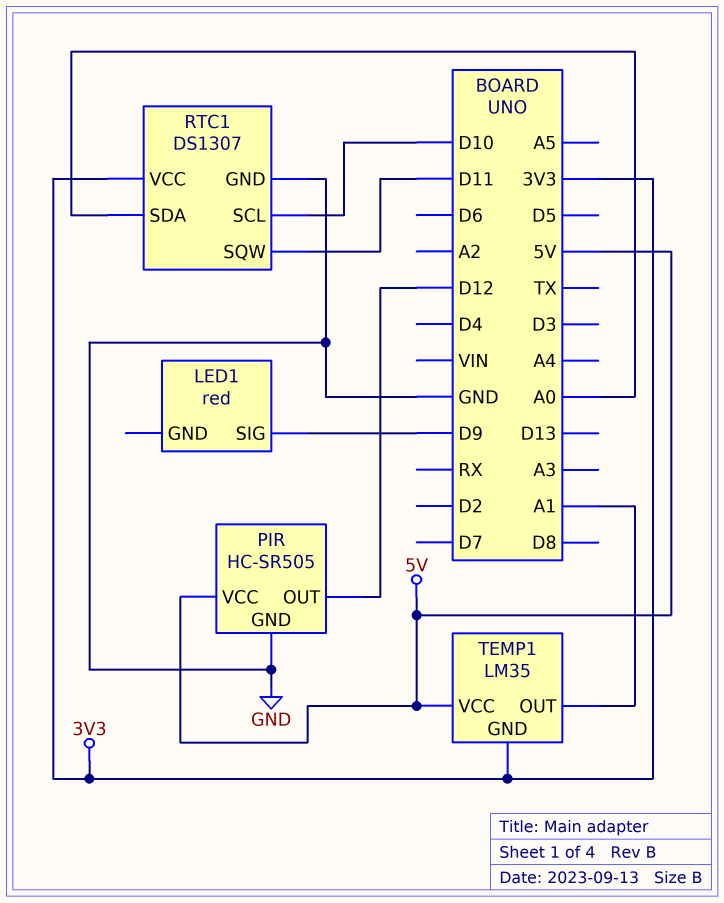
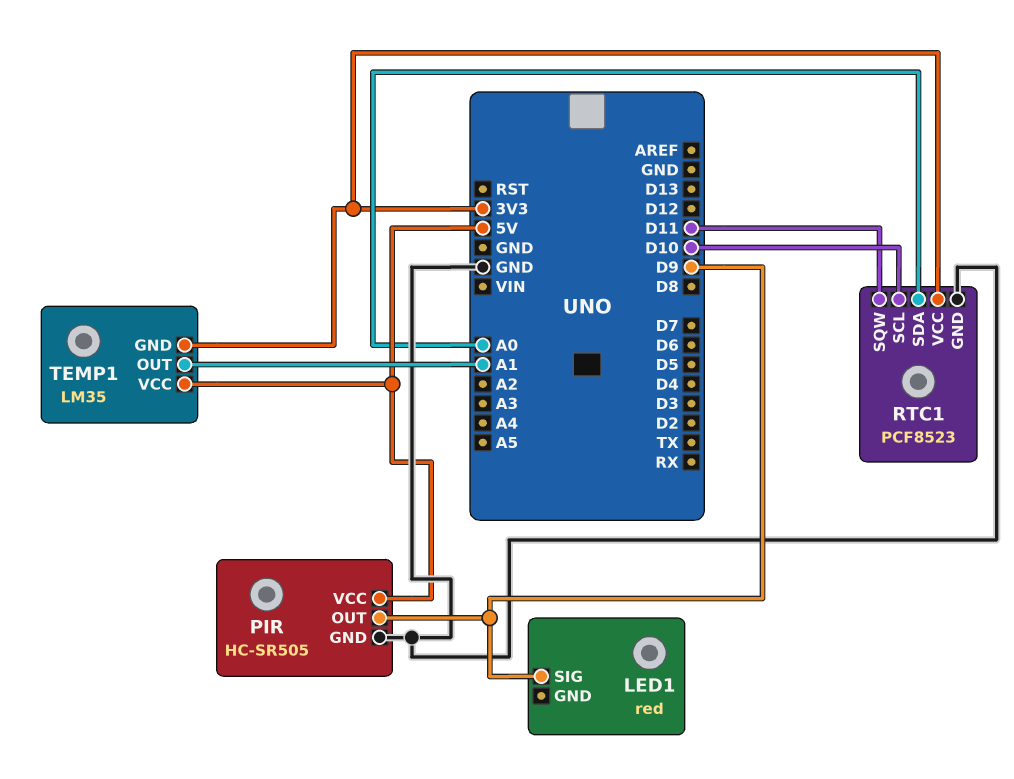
PIR pin OUT: D12 -> D9
RTC1: DS1307 -> PCF8523

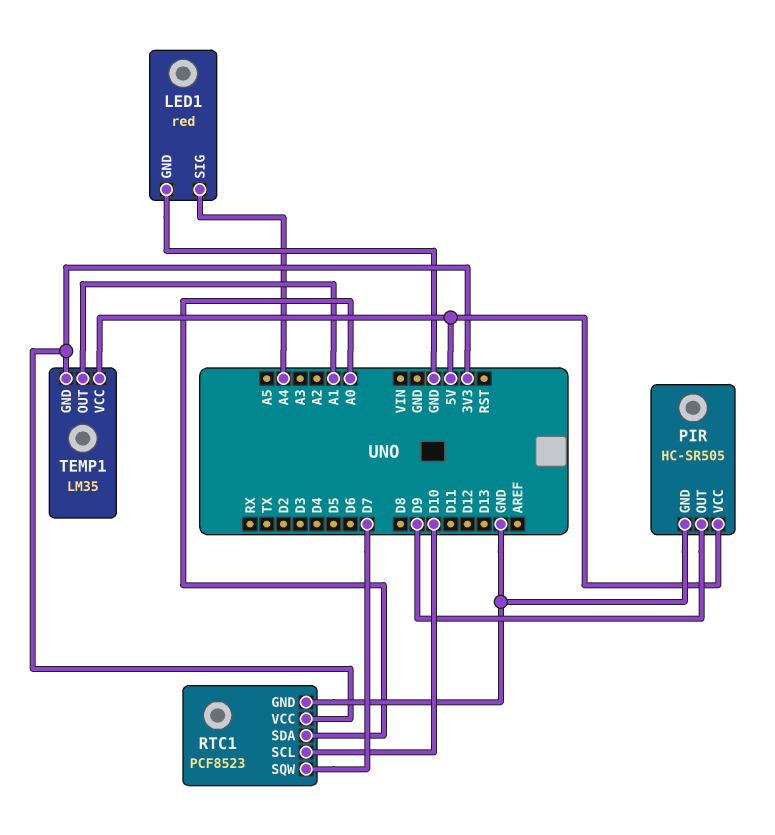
LED1 pin GND: none -> GND
LED1 pin SIG: D9 -> A4
RTC1 pin SQW: D11 -> D7

